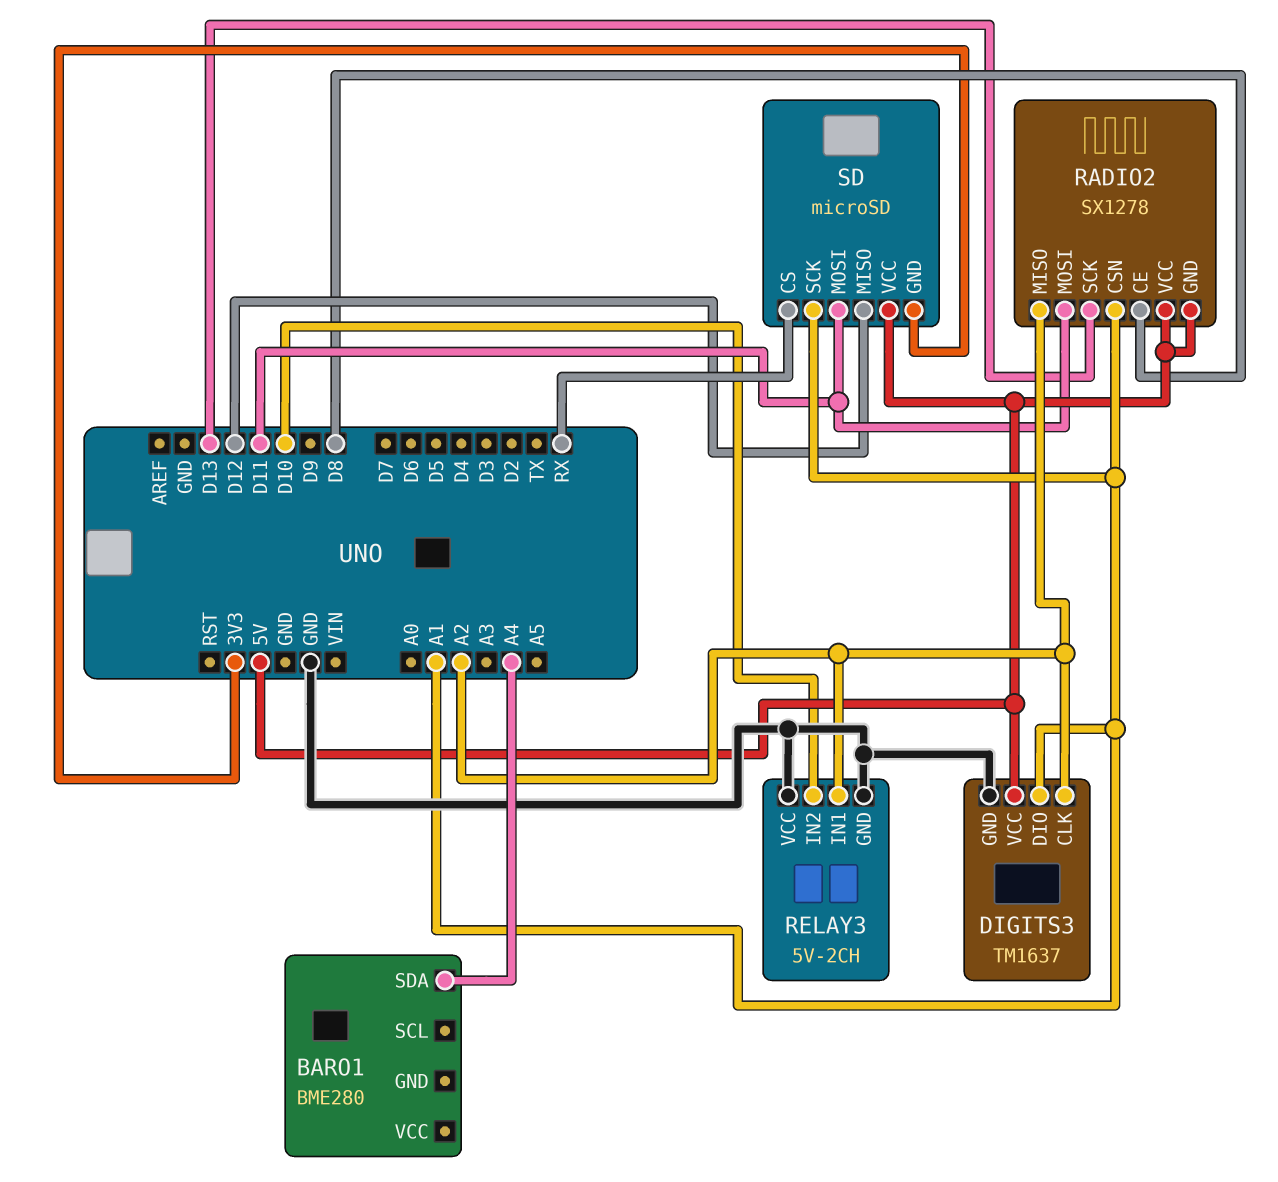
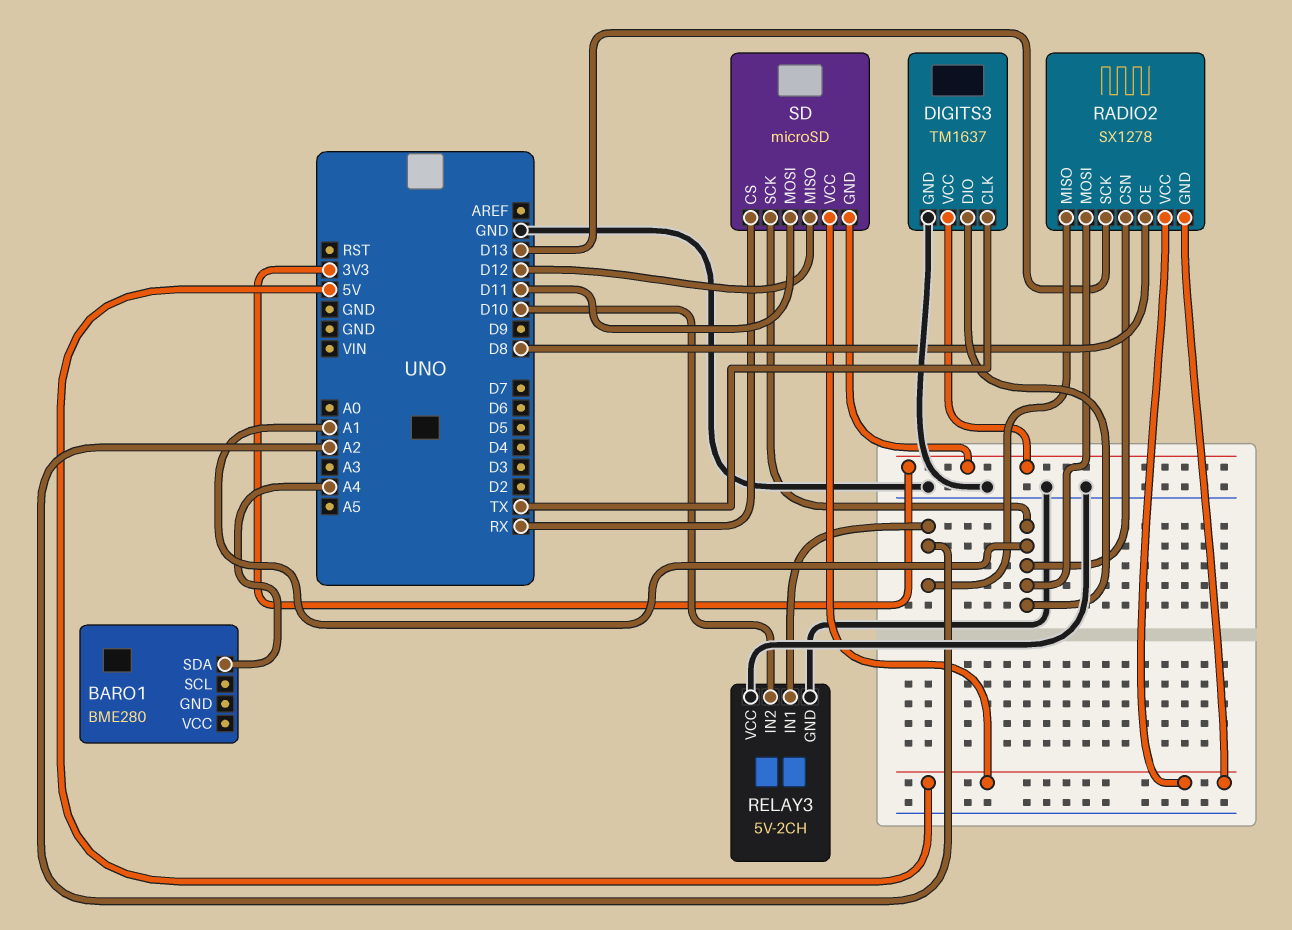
DIGITS3 pin CLK: A2 -> TX
DIGITS3 pin VCC: 5V -> 3V3
RADIO2 pin MOSI: D11 -> A1

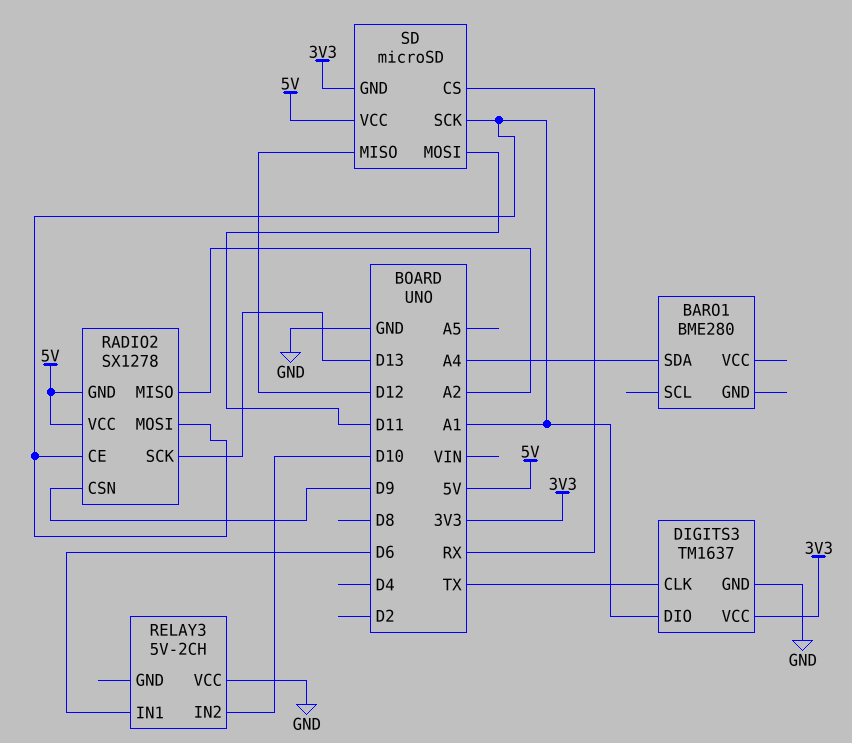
RADIO2 pin CE: D8 -> A1
RADIO2 pin CSN: A1 -> D9
RELAY3 pin GND: GND -> none
RELAY3 pin IN1: A2 -> D6

